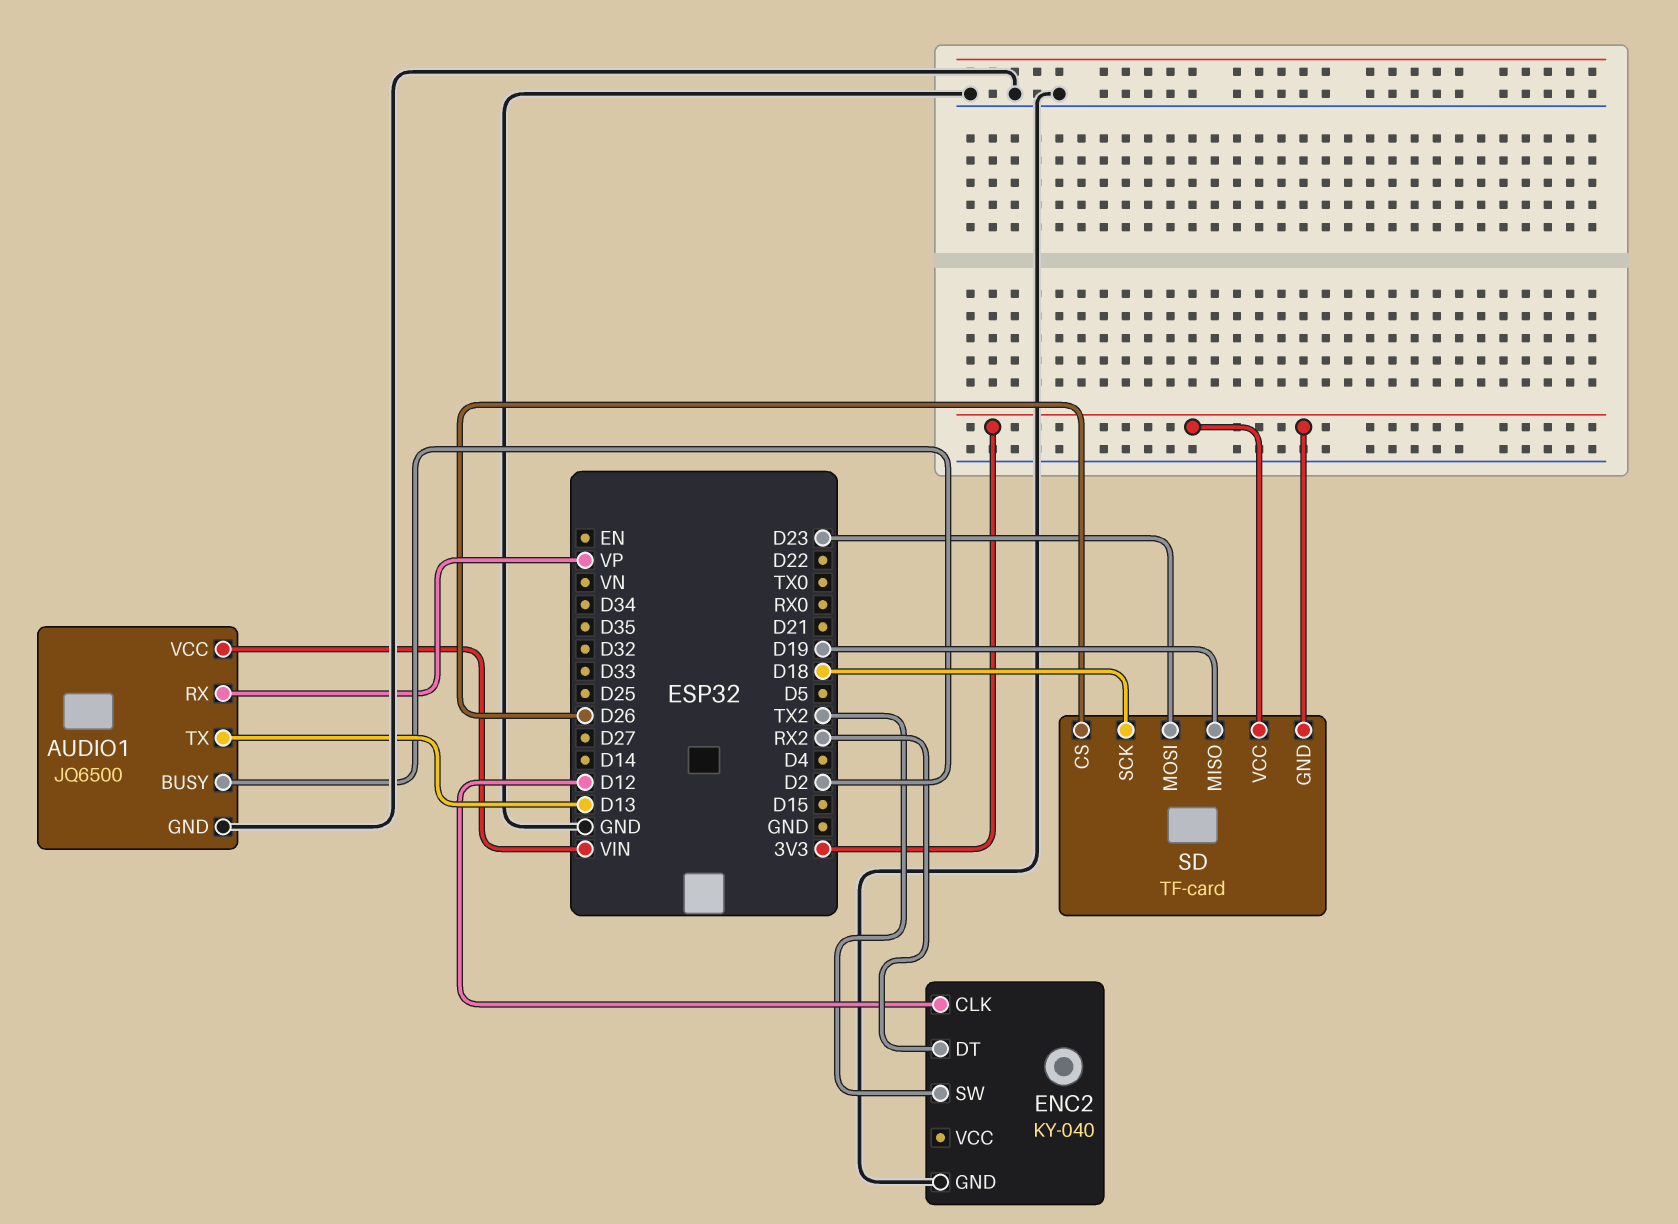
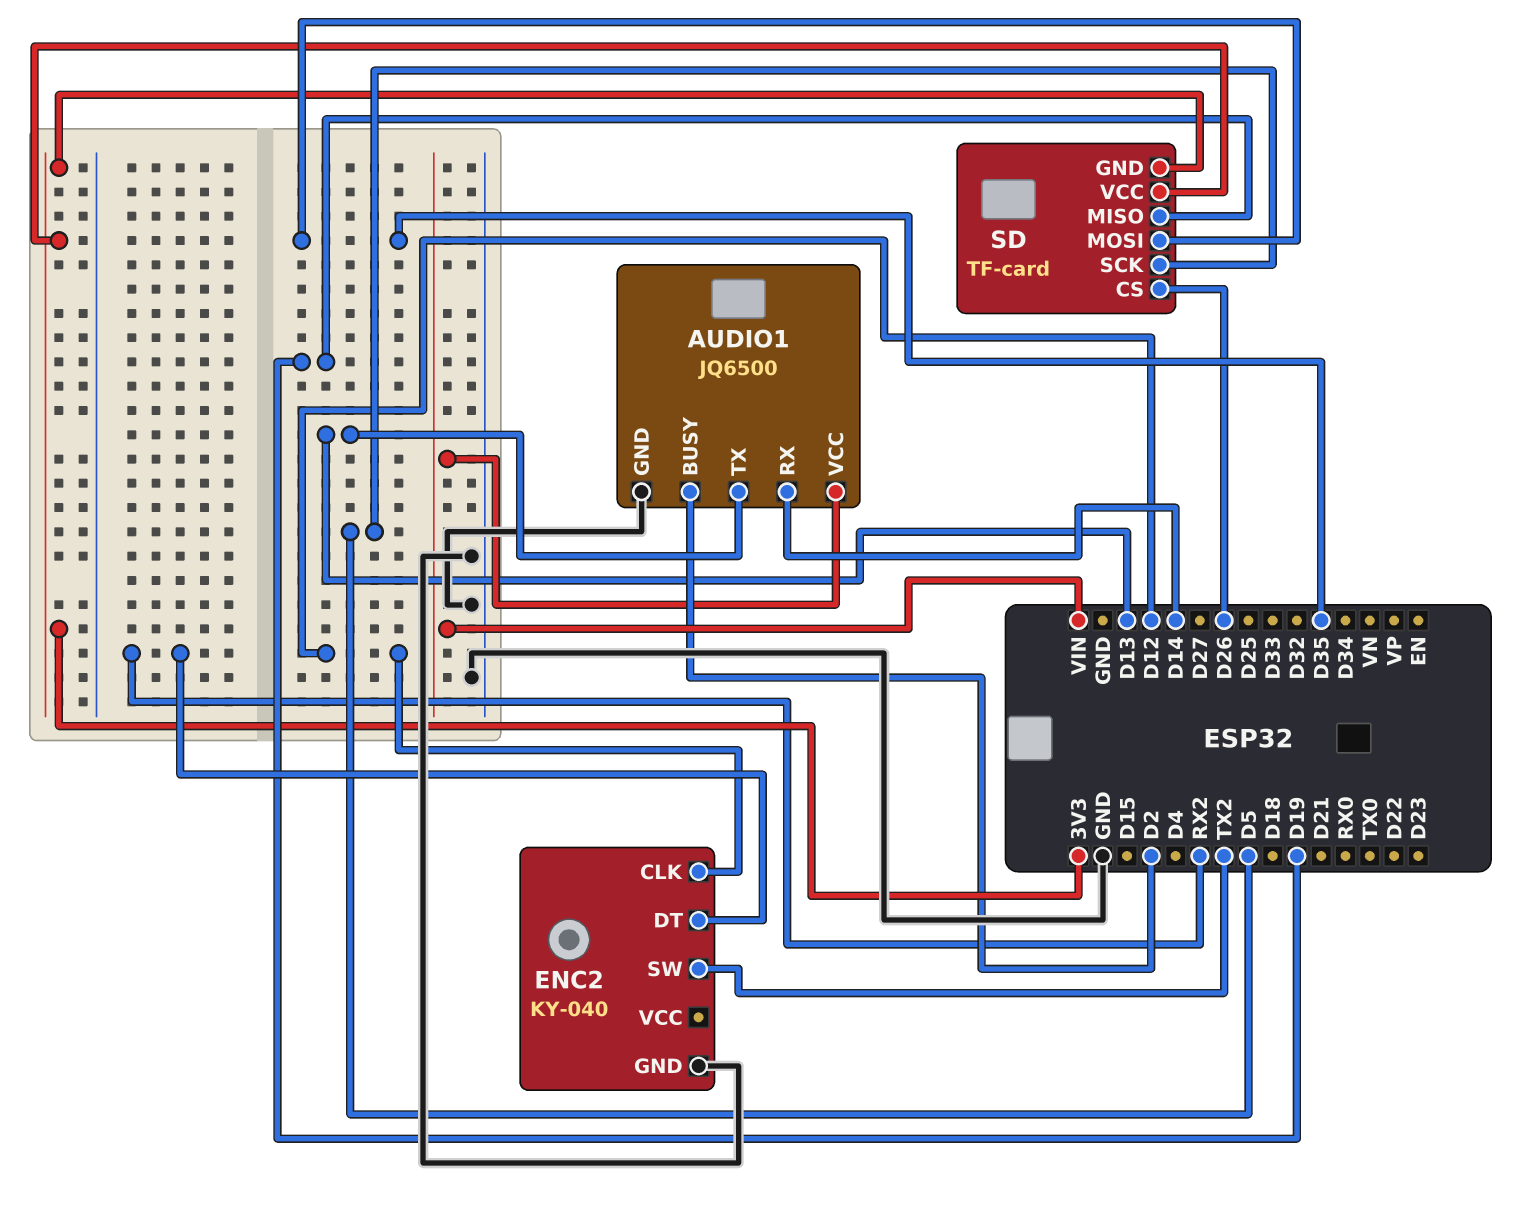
AUDIO1 pin RX: VP -> D14
SD pin MOSI: D23 -> D35
SD pin SCK: D18 -> D5

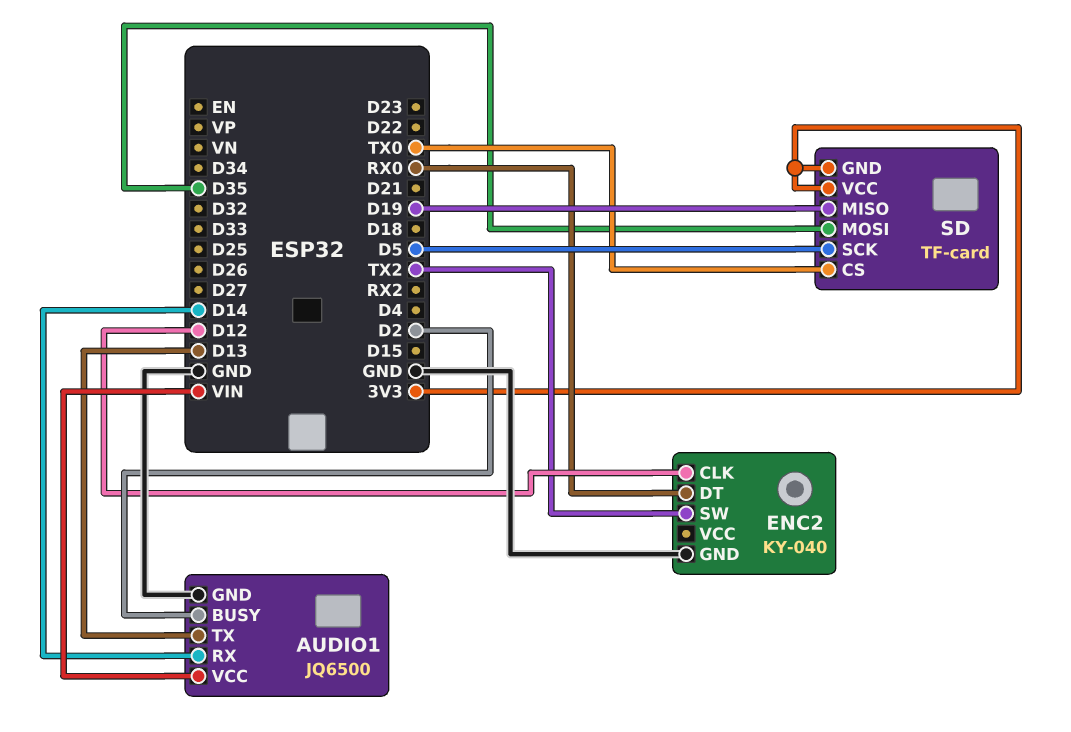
ENC2 pin DT: RX2 -> RX0
SD pin CS: D26 -> TX0

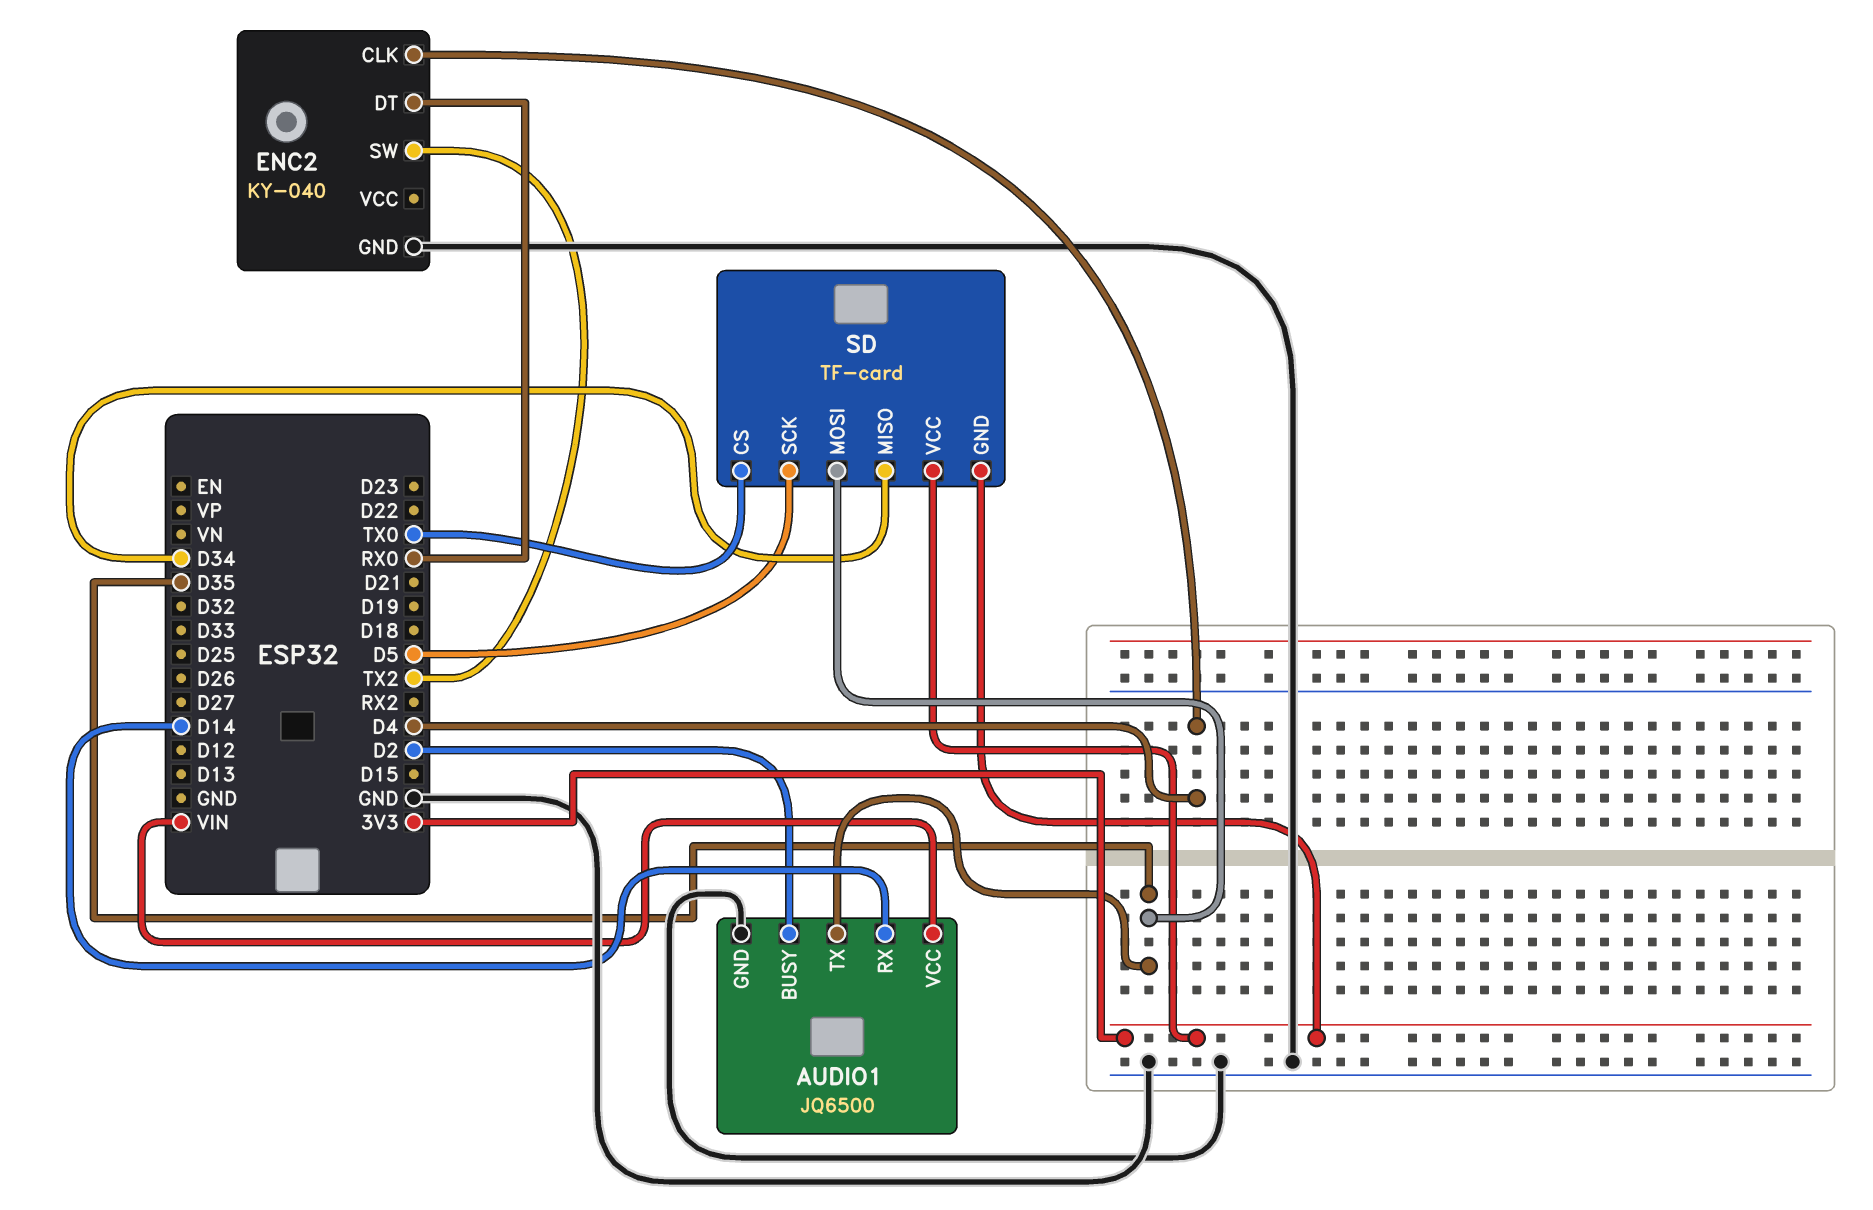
AUDIO1 pin TX: D13 -> D35
ENC2 pin CLK: D12 -> D4
SD pin MISO: D19 -> D34

